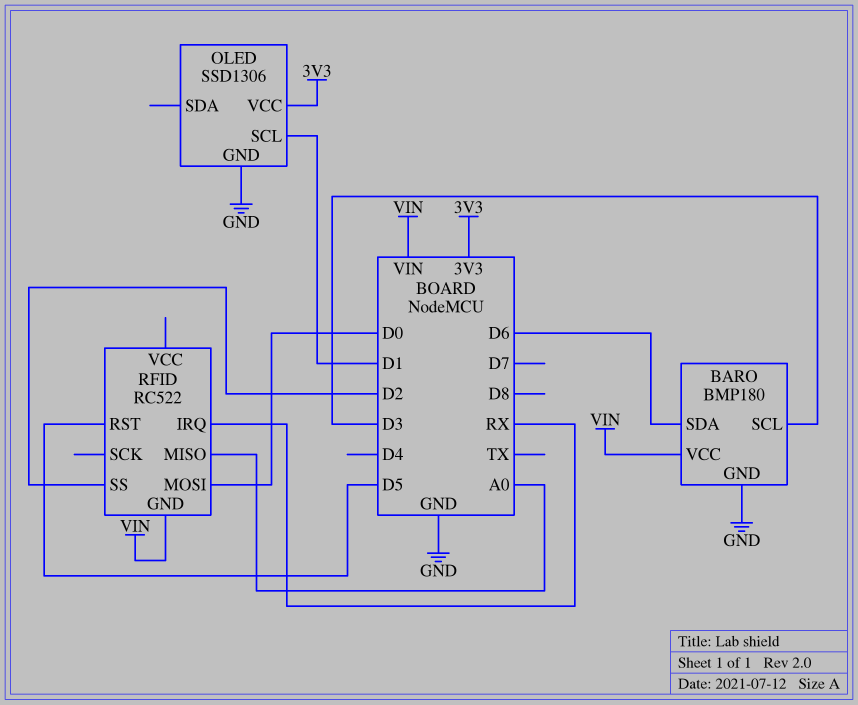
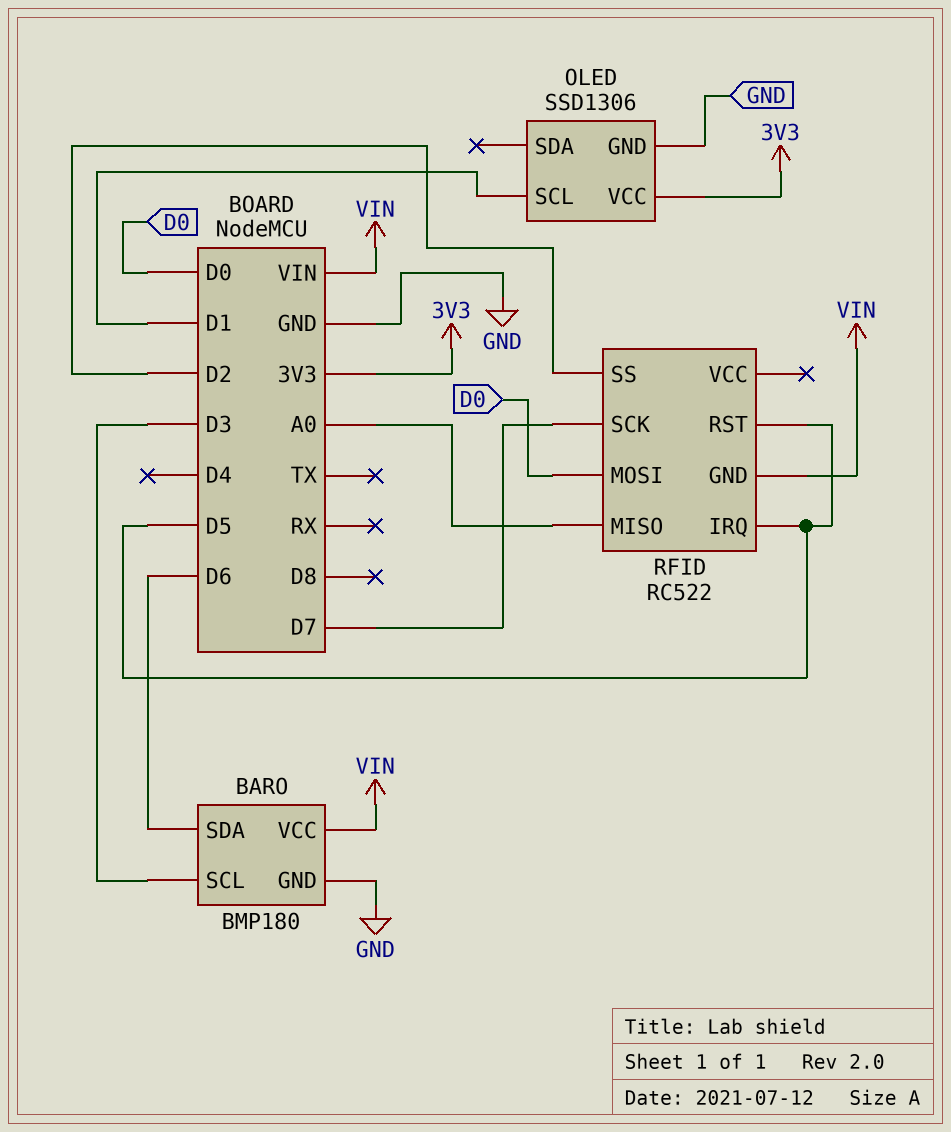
RFID pin IRQ: RX -> D5
RFID pin SCK: none -> D7

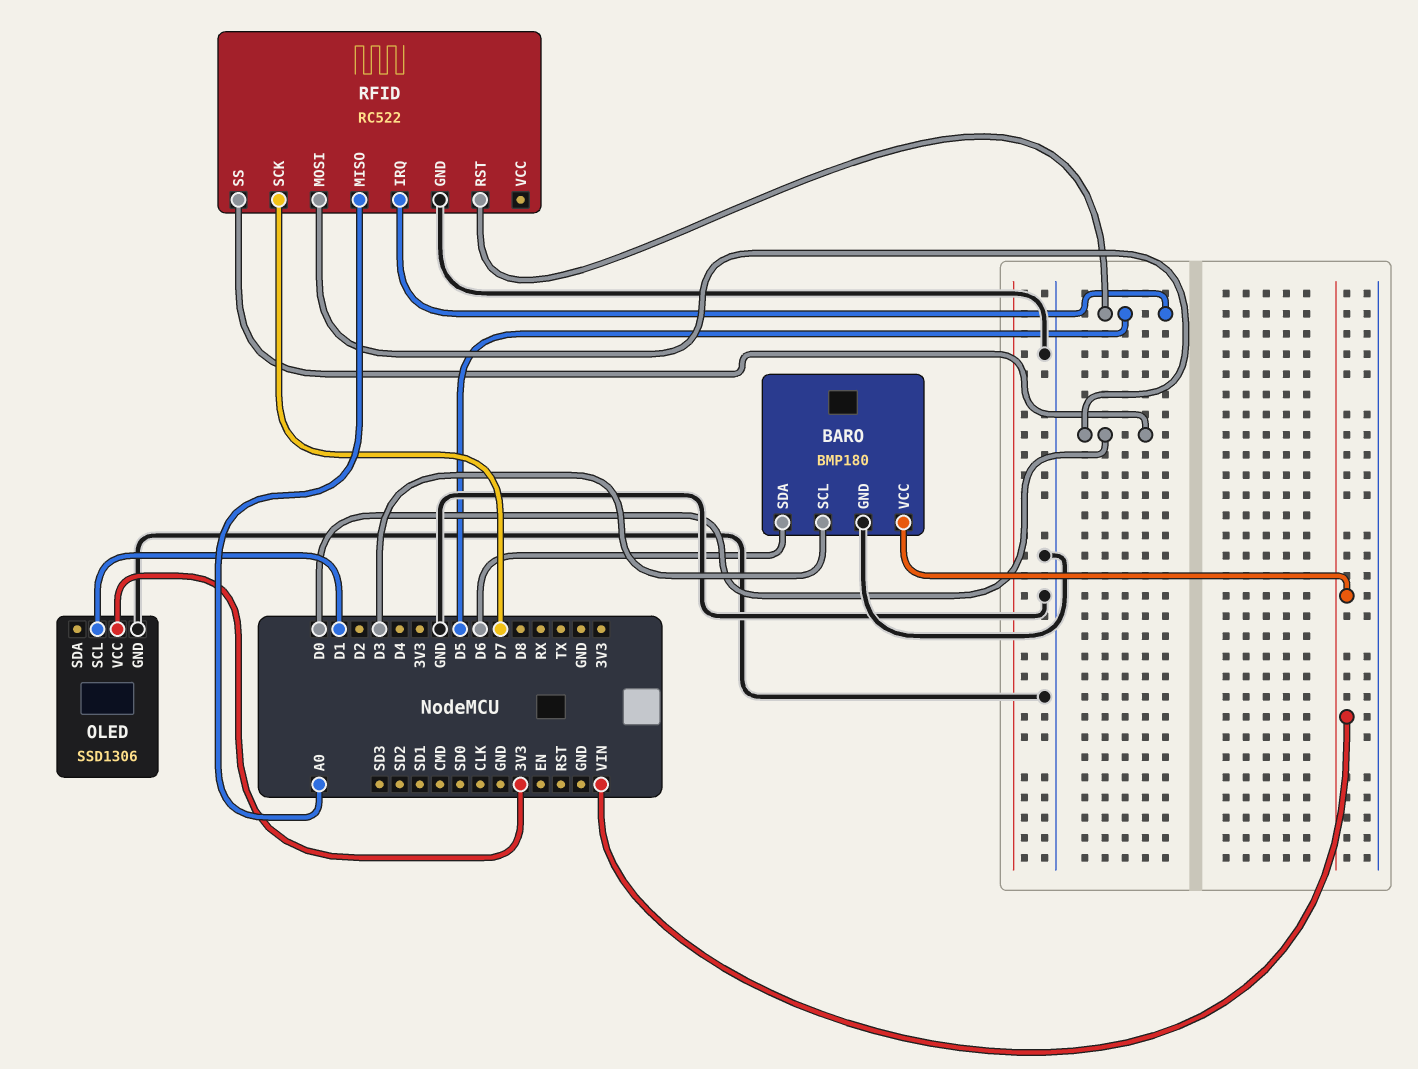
RFID pin GND: VIN -> GND
RFID pin SS: D2 -> D0

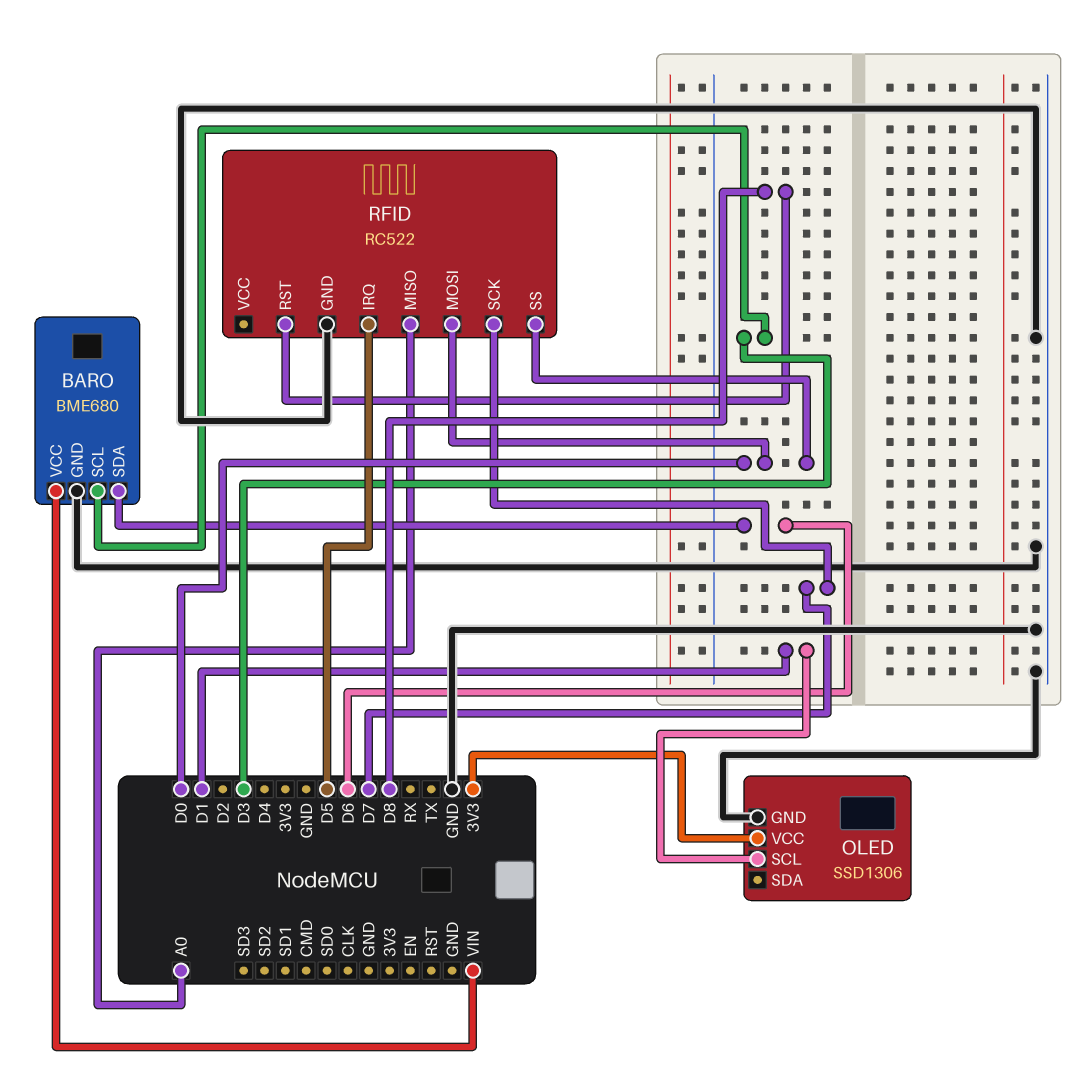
BARO: BMP180 -> BME680
RFID pin RST: D5 -> D8

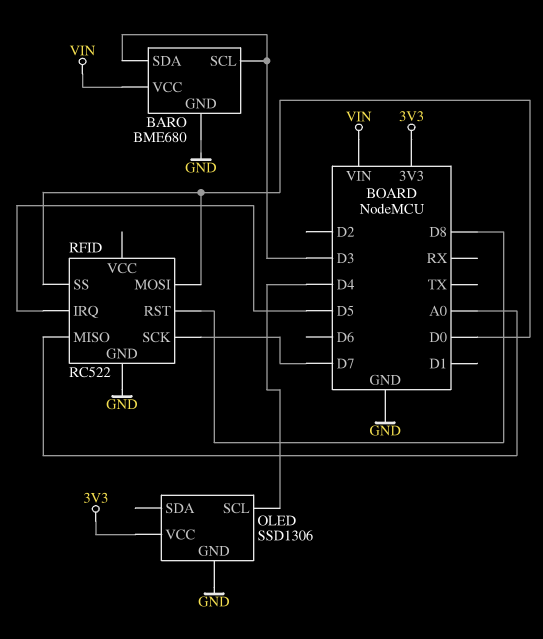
BARO pin SDA: D6 -> D3
OLED pin SCL: D1 -> D4

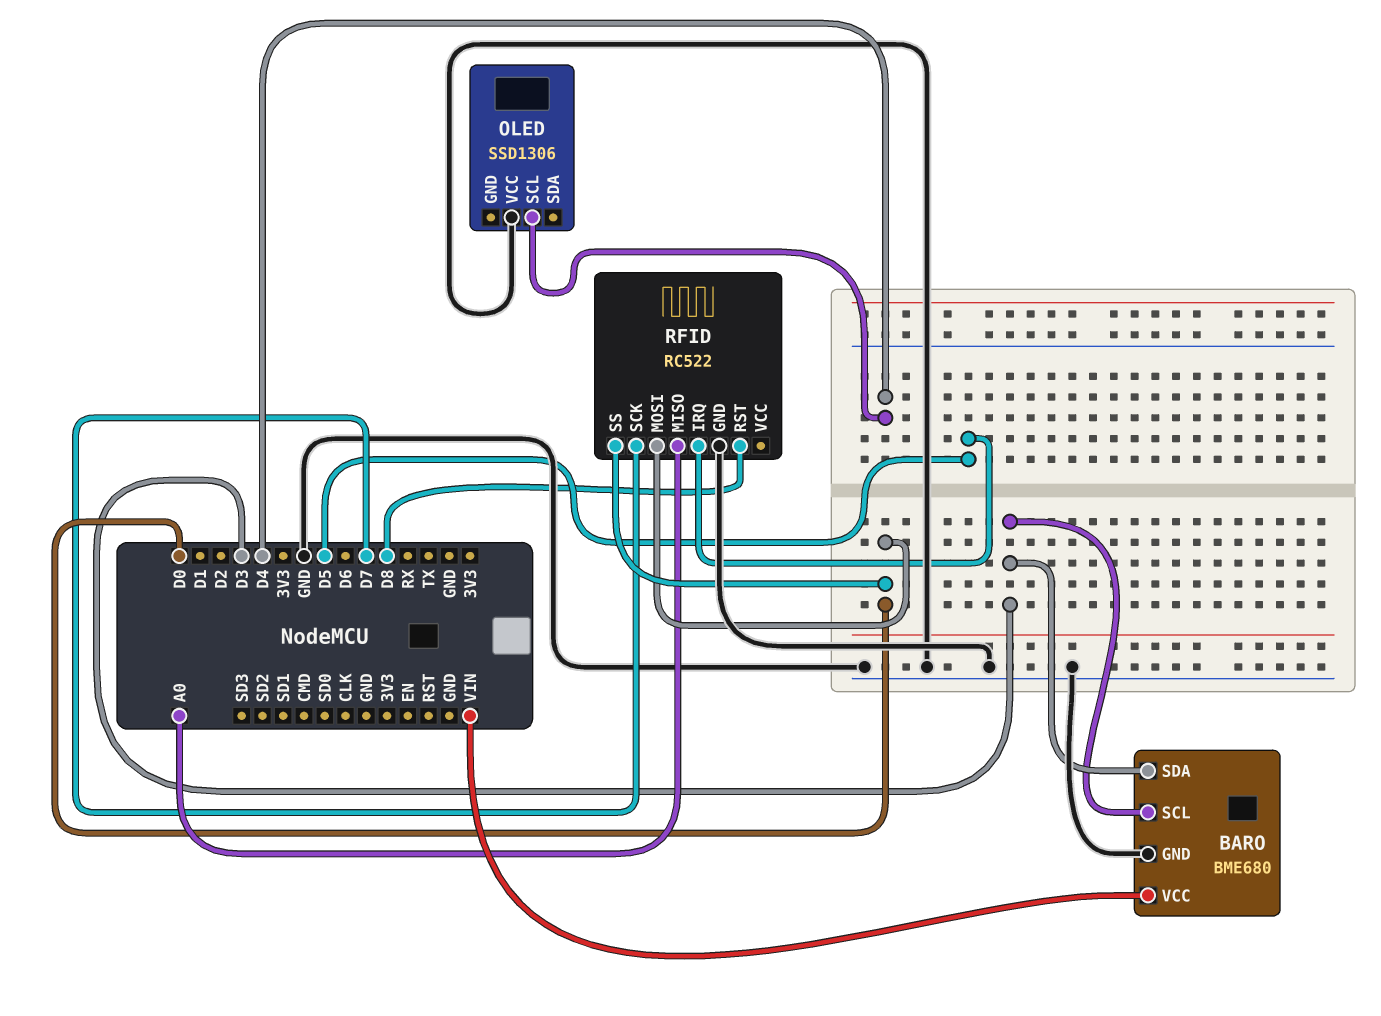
OLED pin GND: GND -> none
OLED pin VCC: 3V3 -> GND

